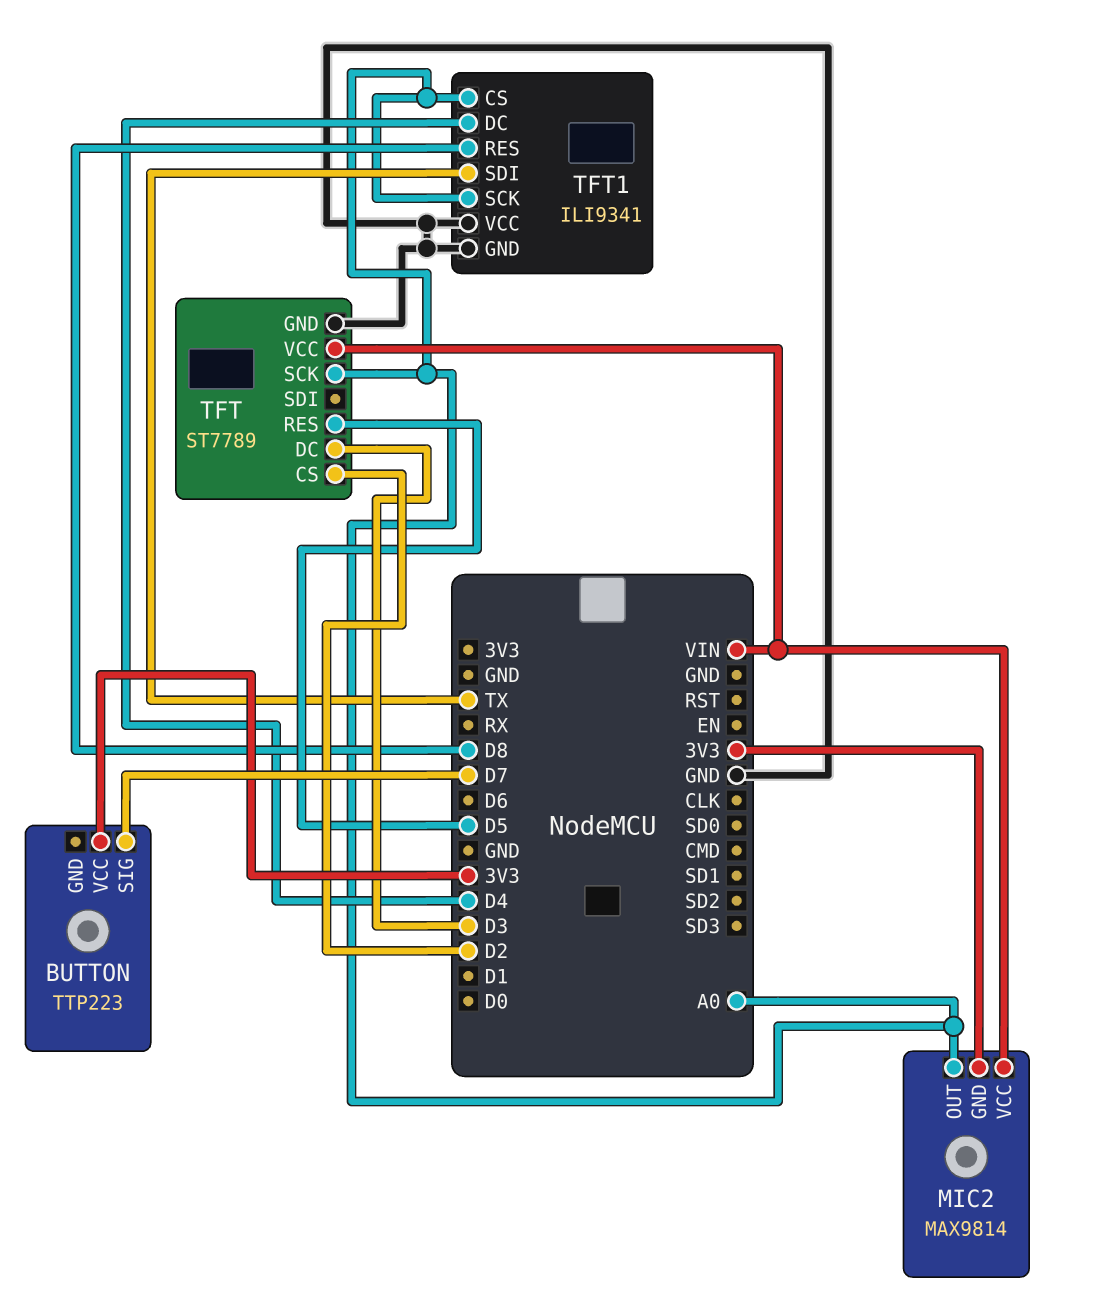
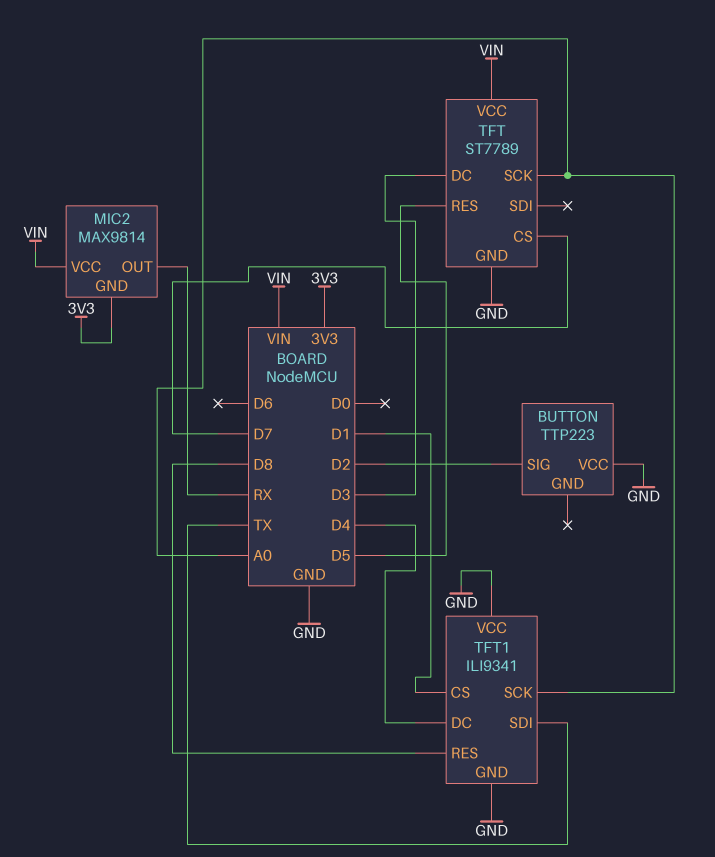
BUTTON pin SIG: D7 -> D2
BUTTON pin VCC: 3V3 -> GND
MIC2 pin OUT: A0 -> RX
TFT pin CS: D2 -> D7
TFT1 pin CS: A0 -> D1

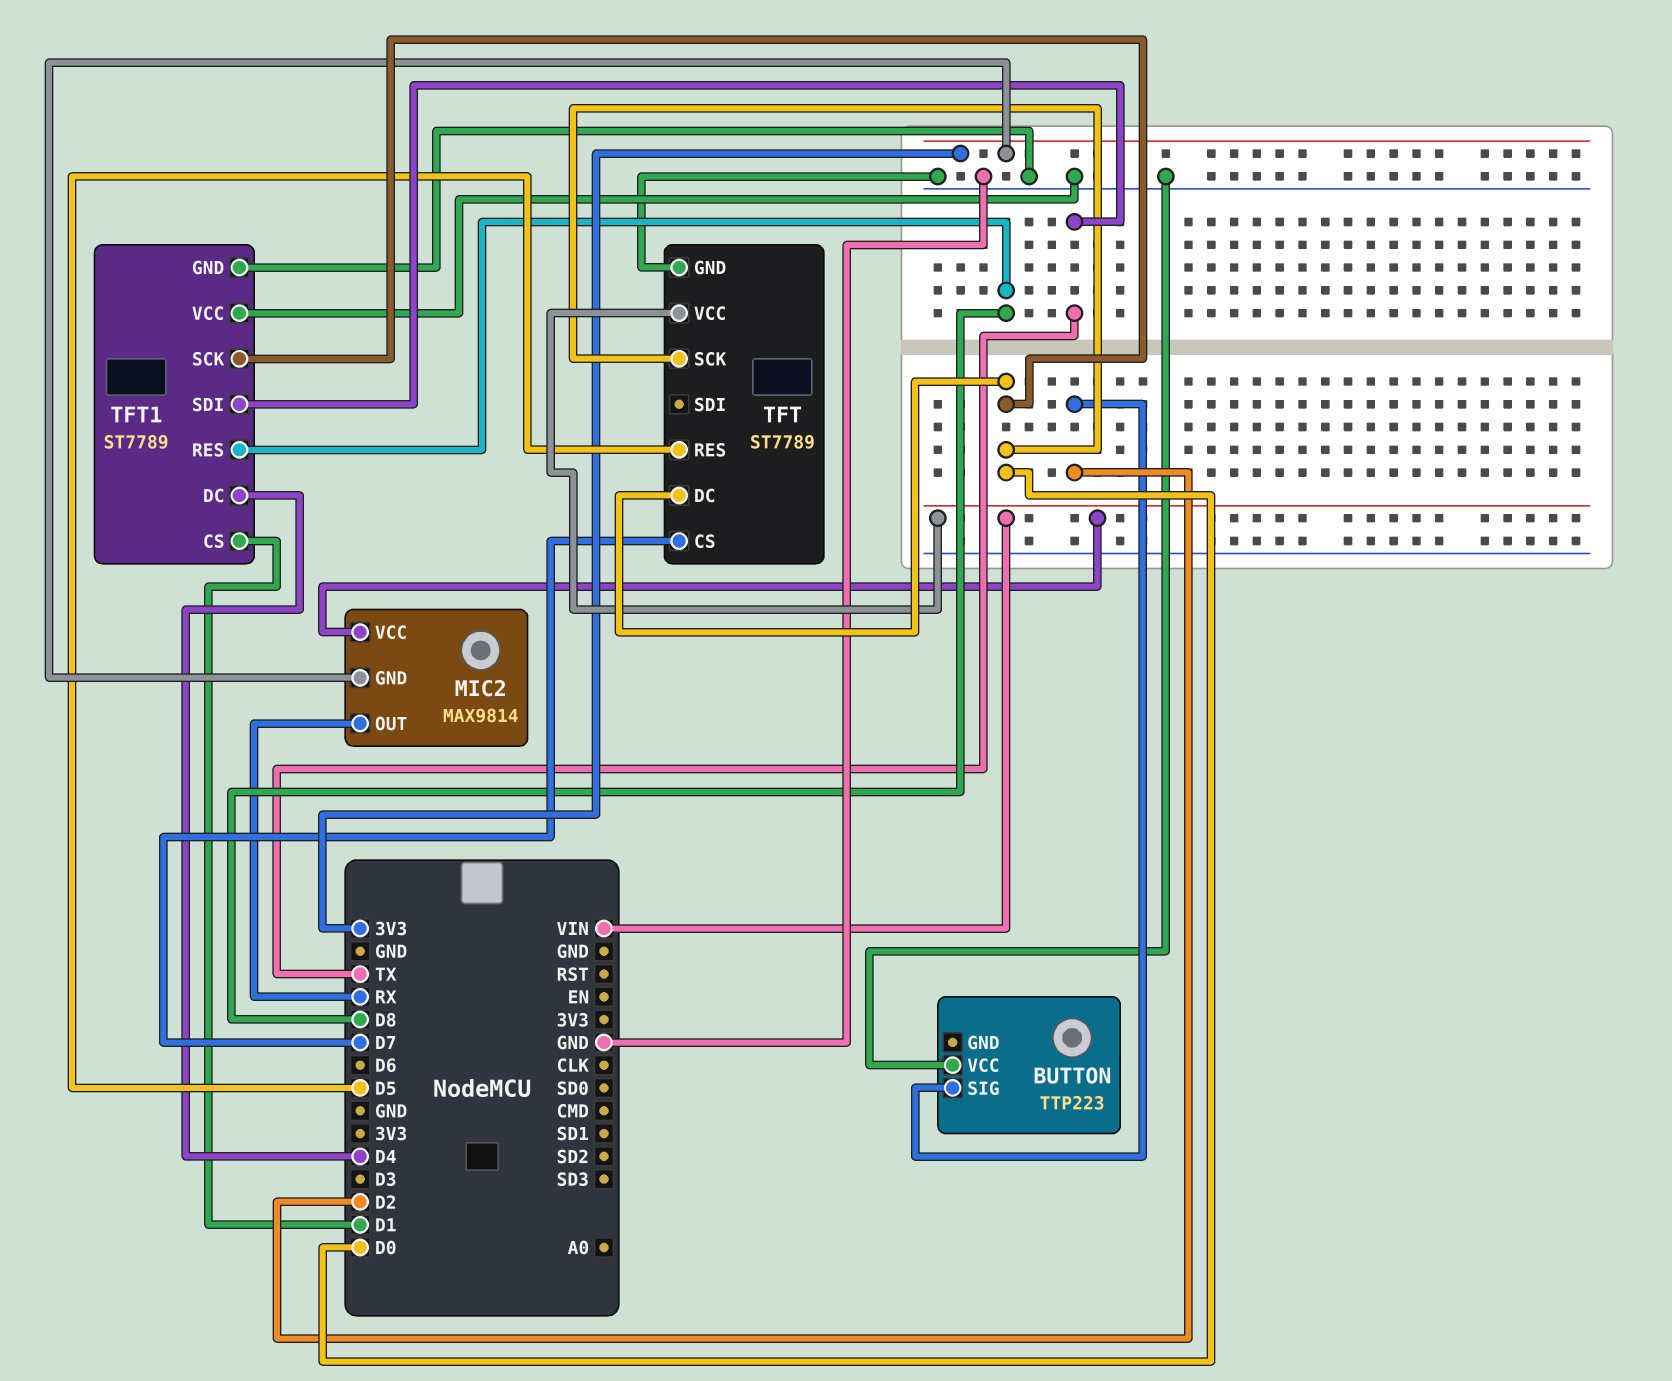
TFT pin DC: D3 -> D0
TFT pin SCK: A0 -> D0
TFT1: ILI9341 -> ST7789
TFT1 pin SCK: A0 -> D0

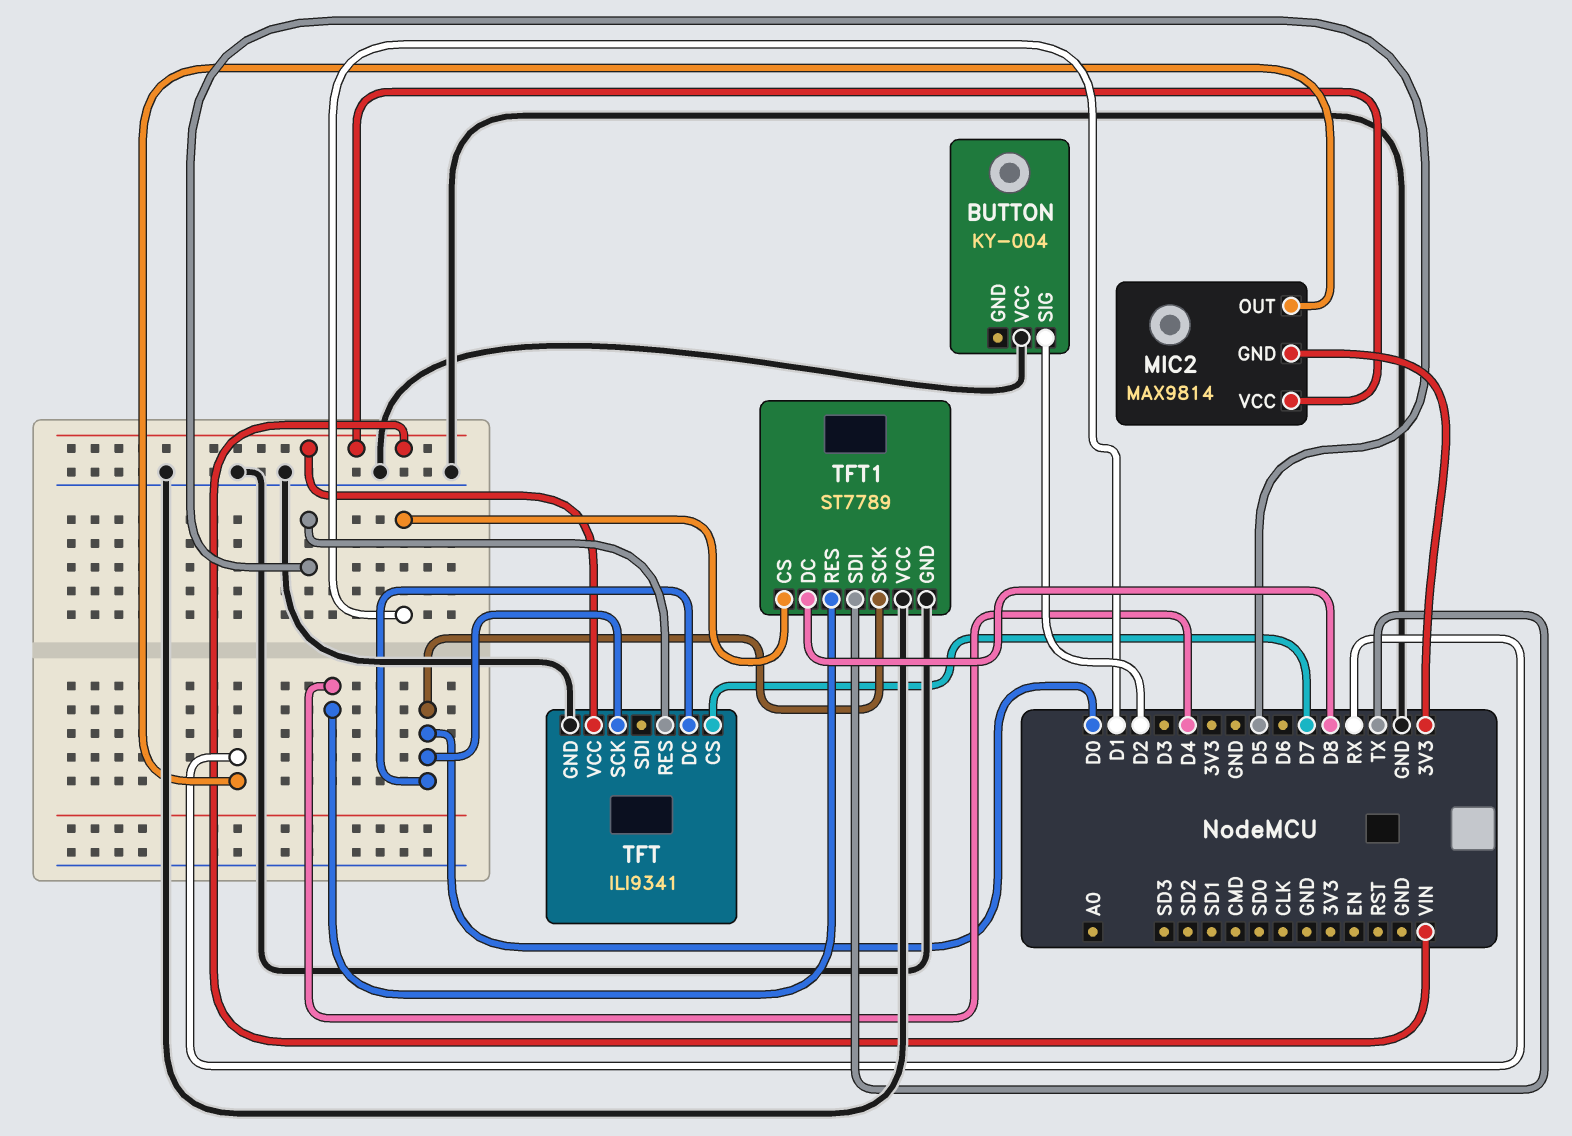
BUTTON: TTP223 -> KY-004
TFT: ST7789 -> ILI9341
TFT1 pin DC: D4 -> D8
TFT1 pin RES: D8 -> D4

